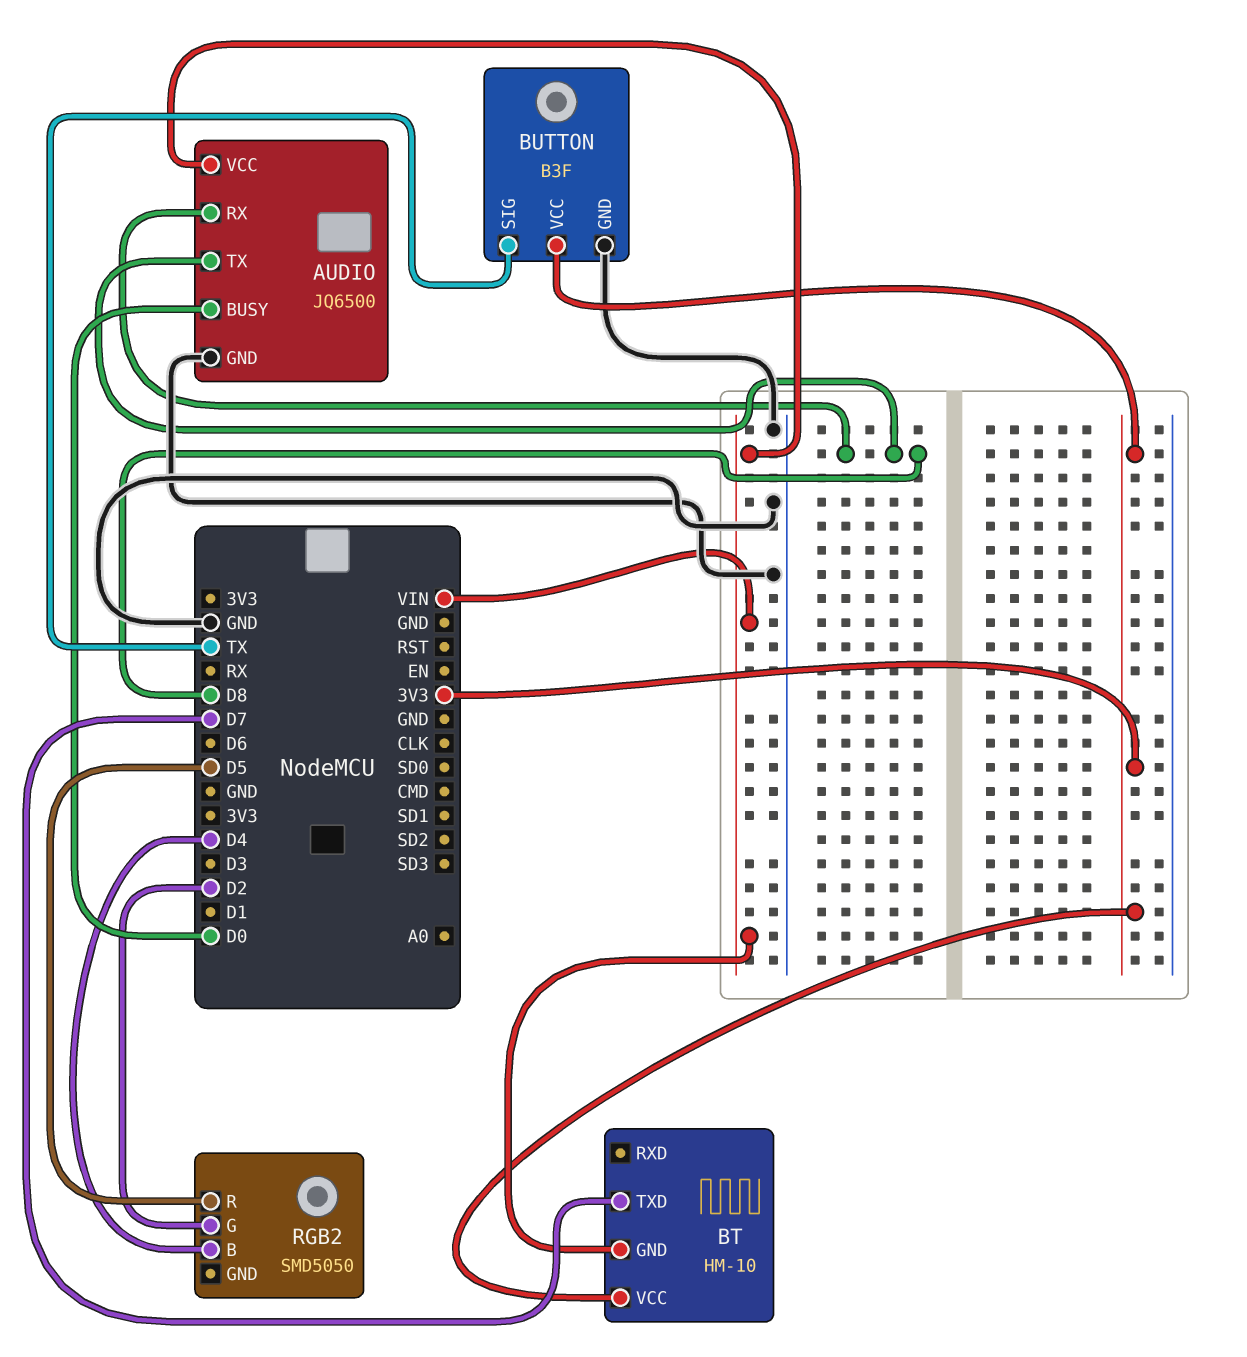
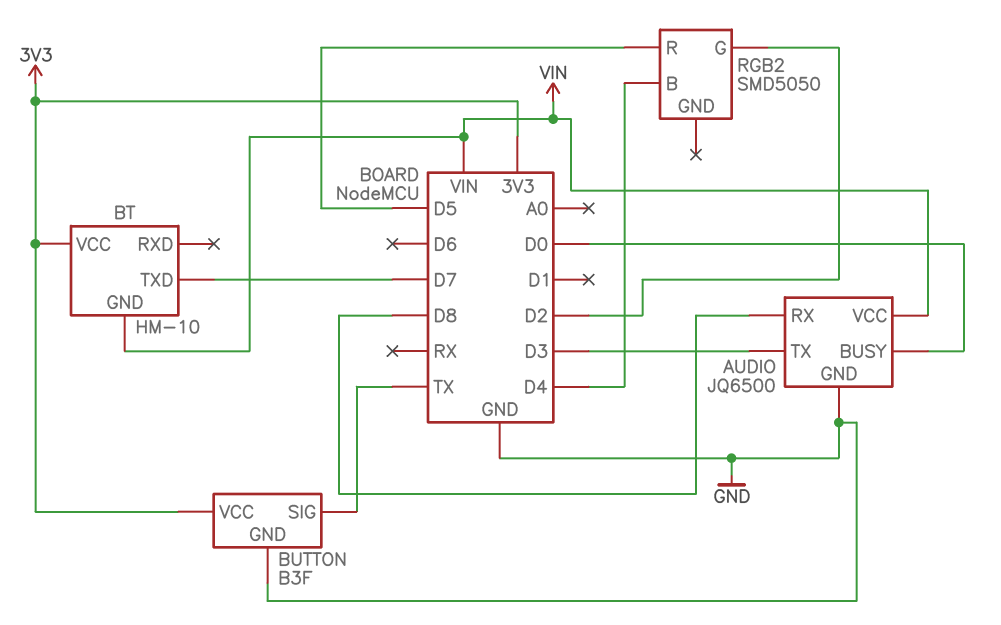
AUDIO pin TX: D8 -> D3

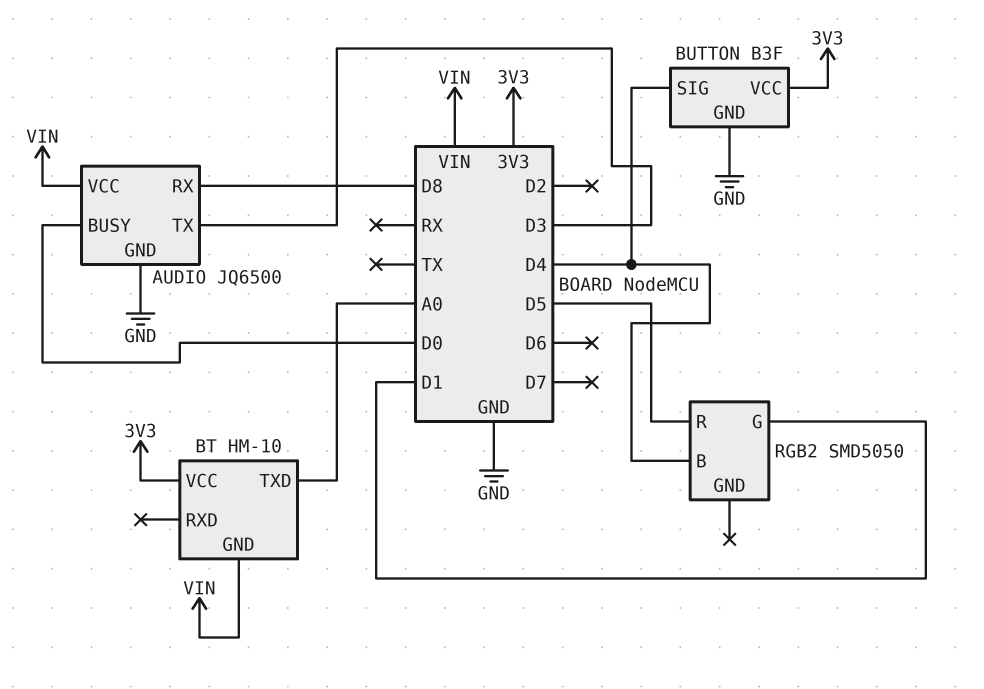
BT pin TXD: D7 -> A0
BUTTON pin SIG: TX -> D4
RGB2 pin G: D2 -> D1

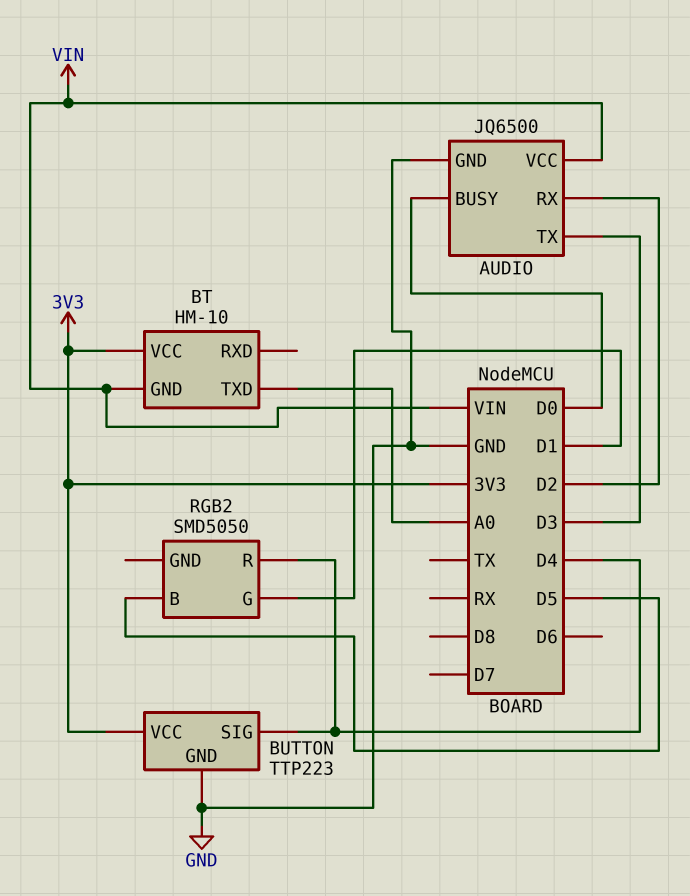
AUDIO pin RX: D8 -> D2
BUTTON: B3F -> TTP223
RGB2 pin B: D4 -> D5
RGB2 pin R: D5 -> D4

